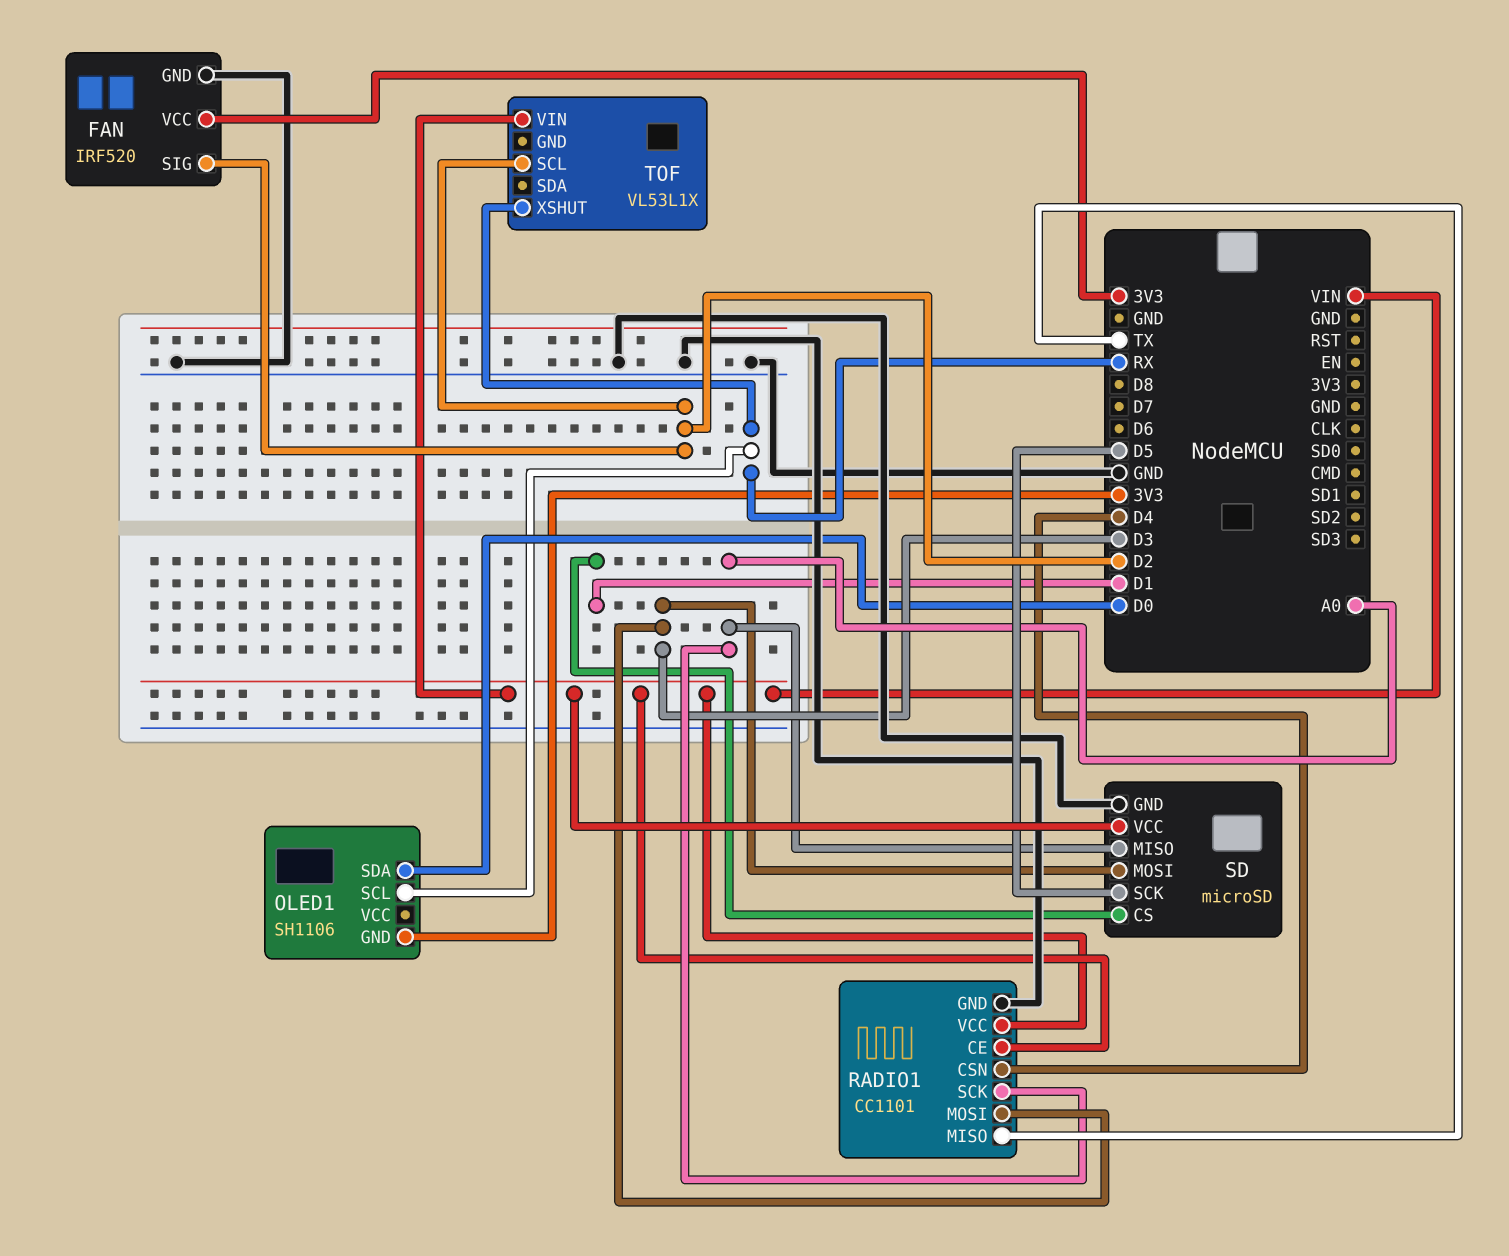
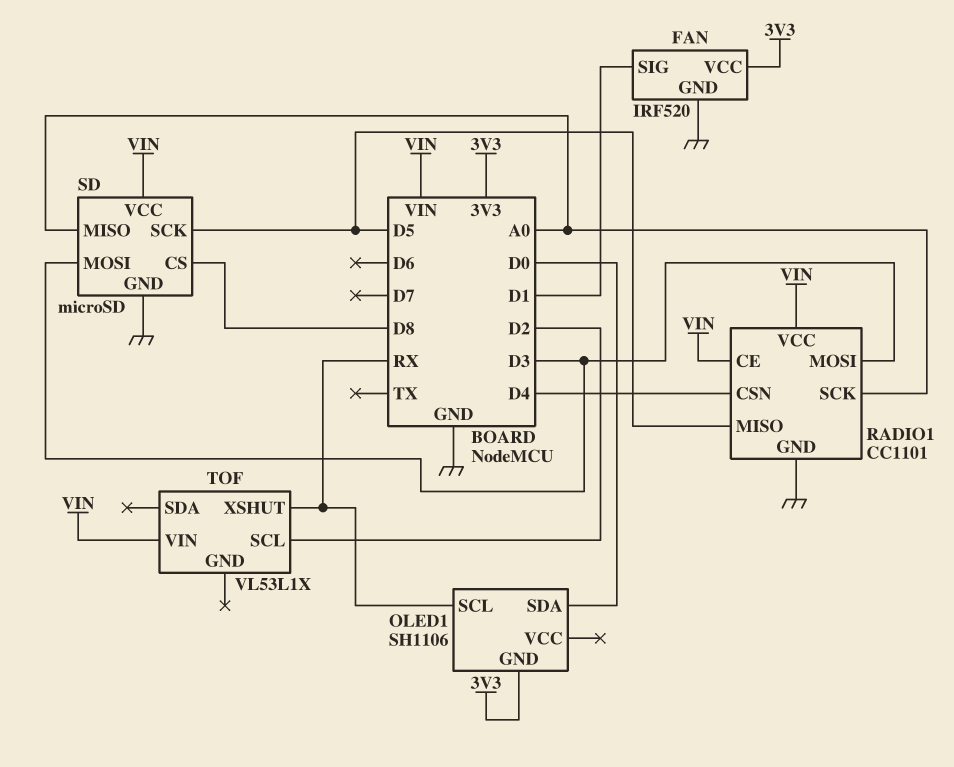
FAN pin SIG: D2 -> D1
RADIO1 pin MISO: TX -> D5
SD pin CS: D1 -> D8

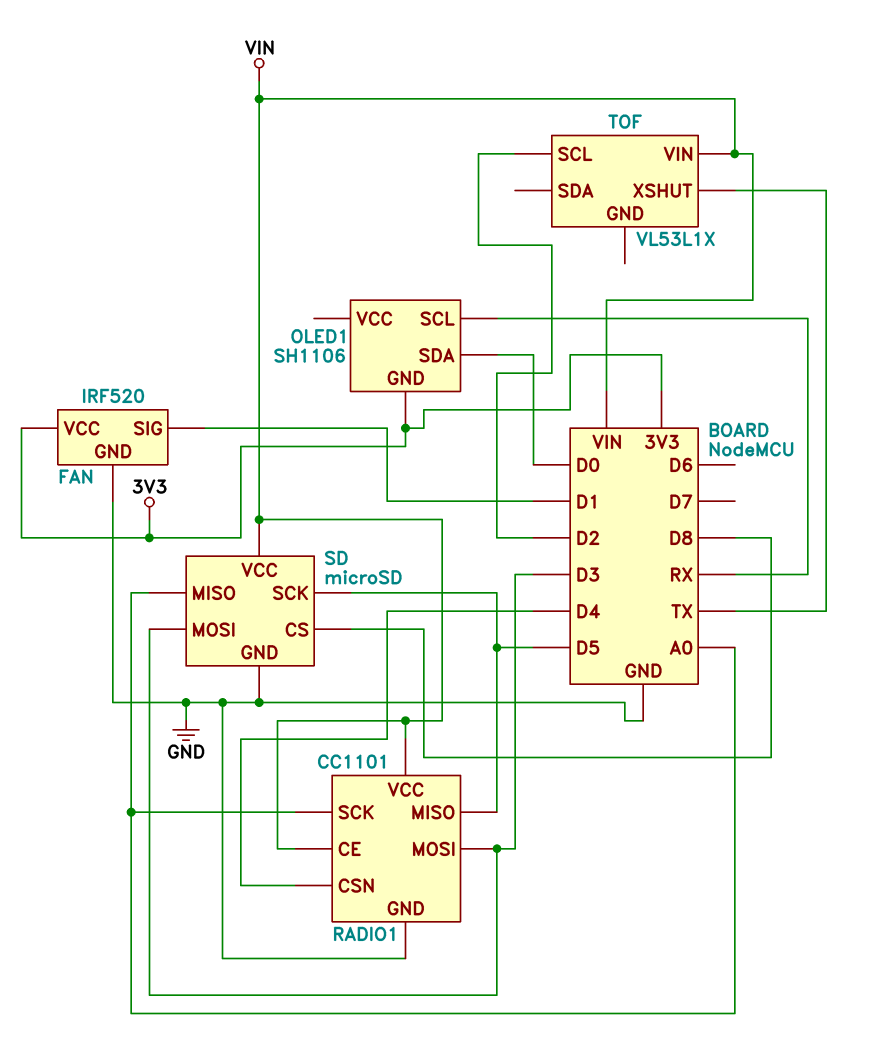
TOF pin XSHUT: RX -> TX

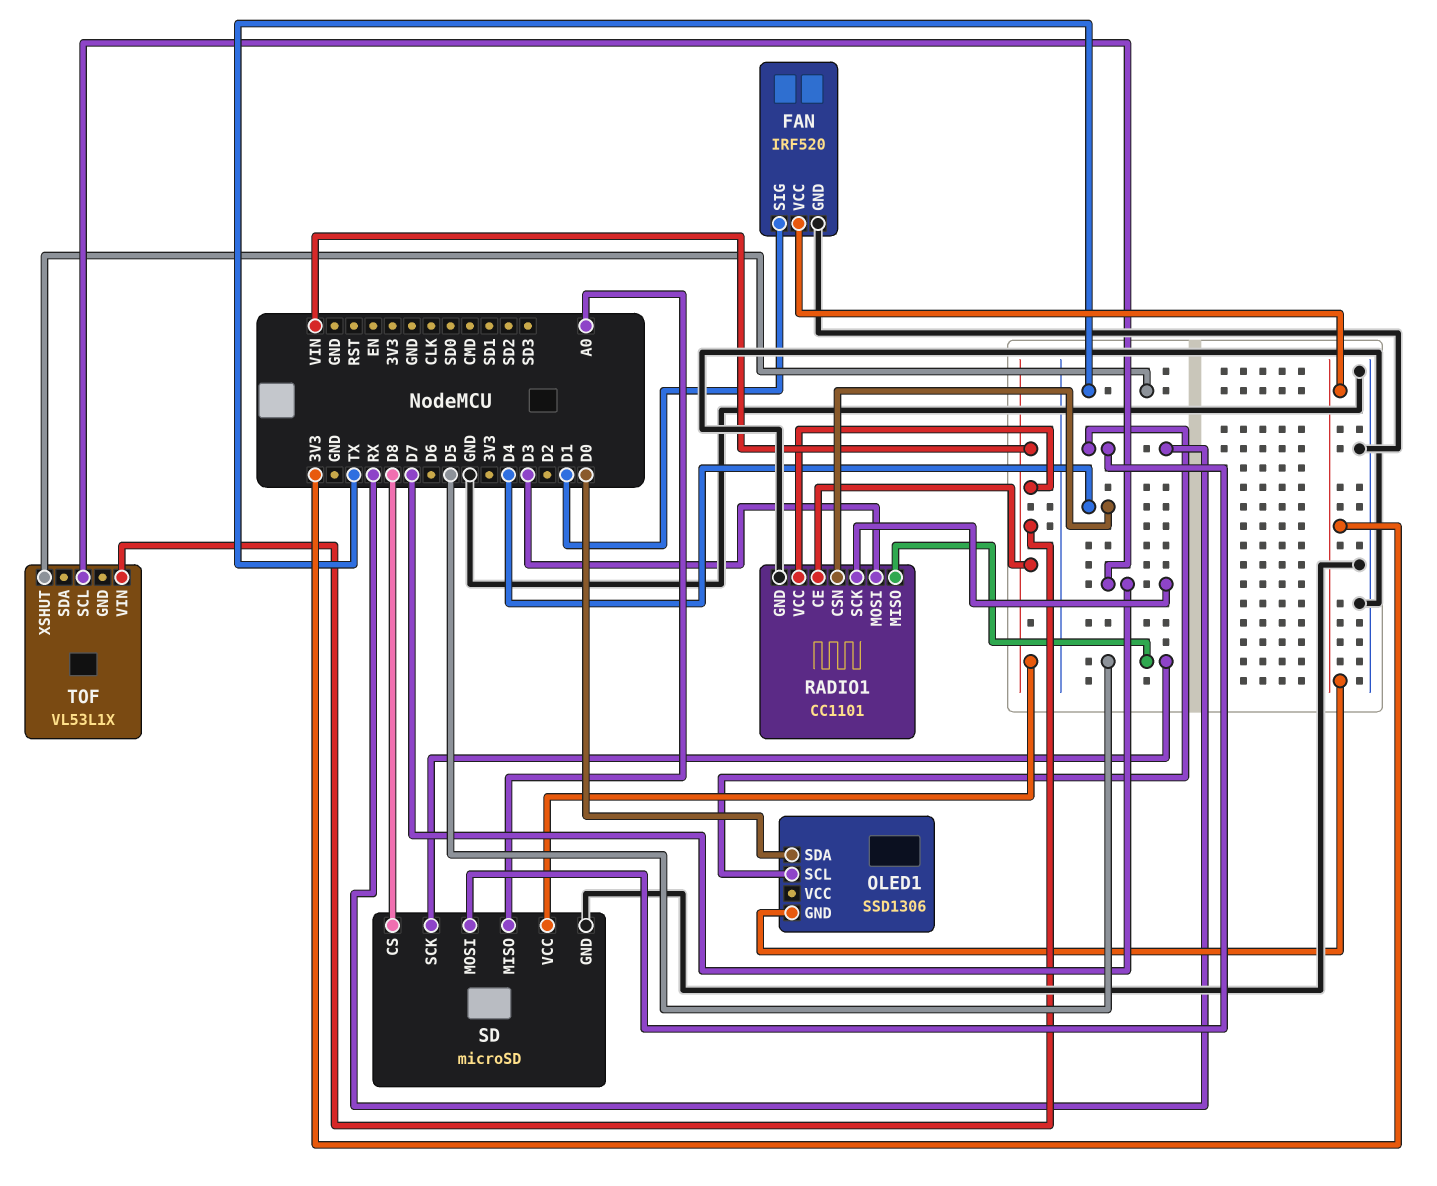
OLED1: SH1106 -> SSD1306
RADIO1 pin SCK: A0 -> D7
SD pin MOSI: D3 -> RX
TOF pin SCL: D2 -> D7

